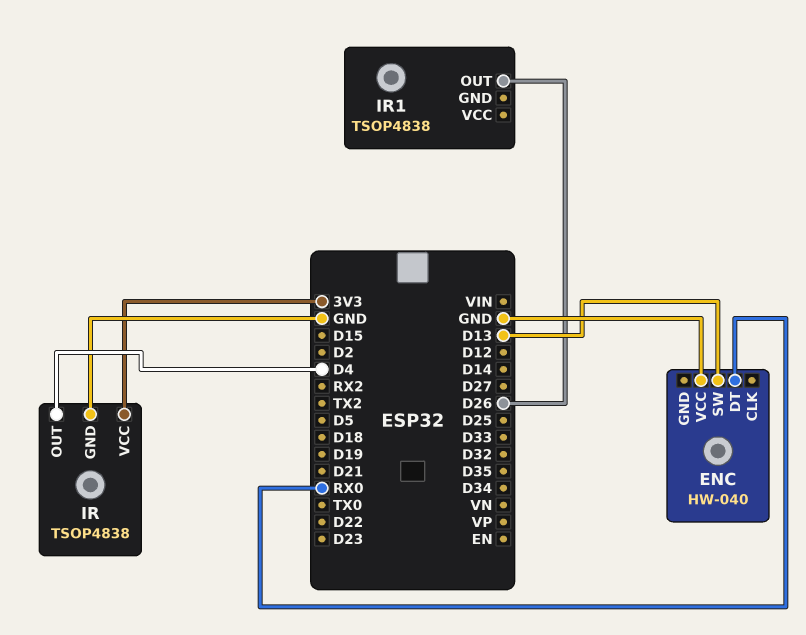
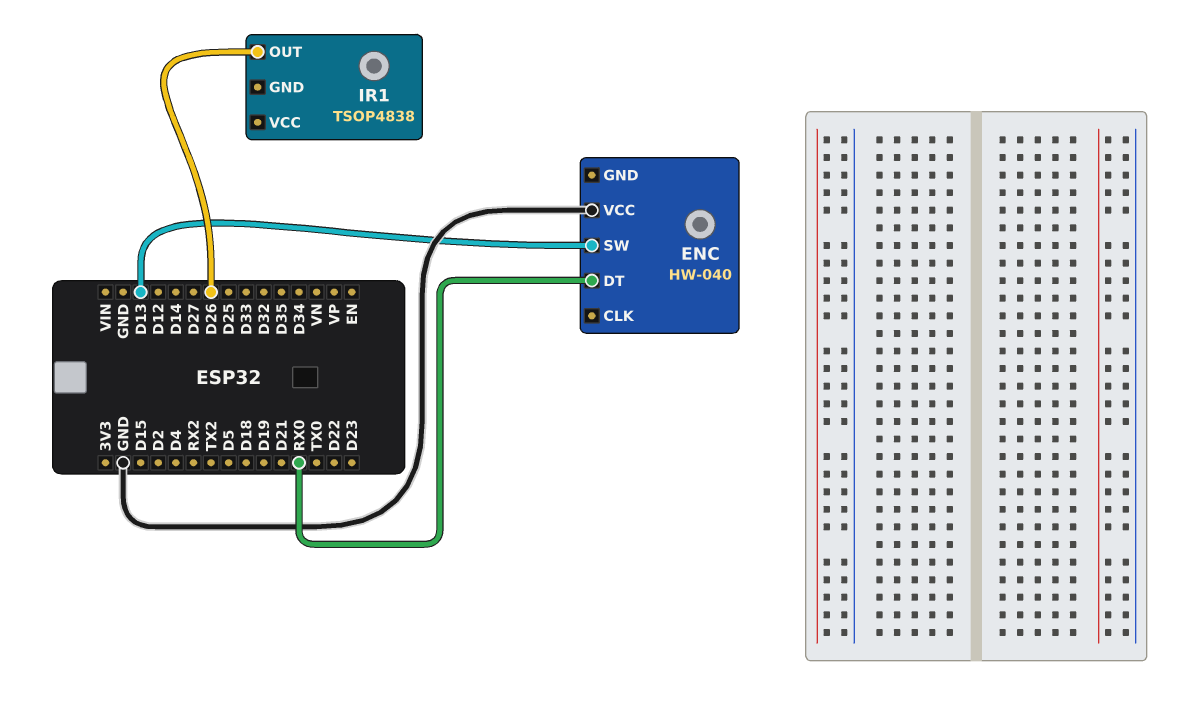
IR: TSOP4838 -> none
IR pin GND: GND -> none
IR pin OUT: D4 -> none
IR pin VCC: 3V3 -> none

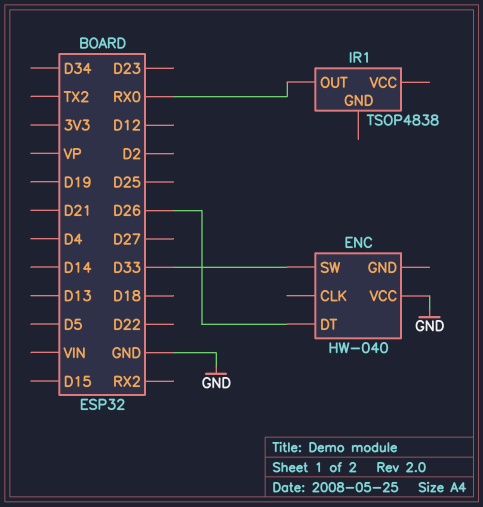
ENC pin DT: RX0 -> D26
ENC pin SW: D13 -> D33
IR1 pin OUT: D26 -> RX0

